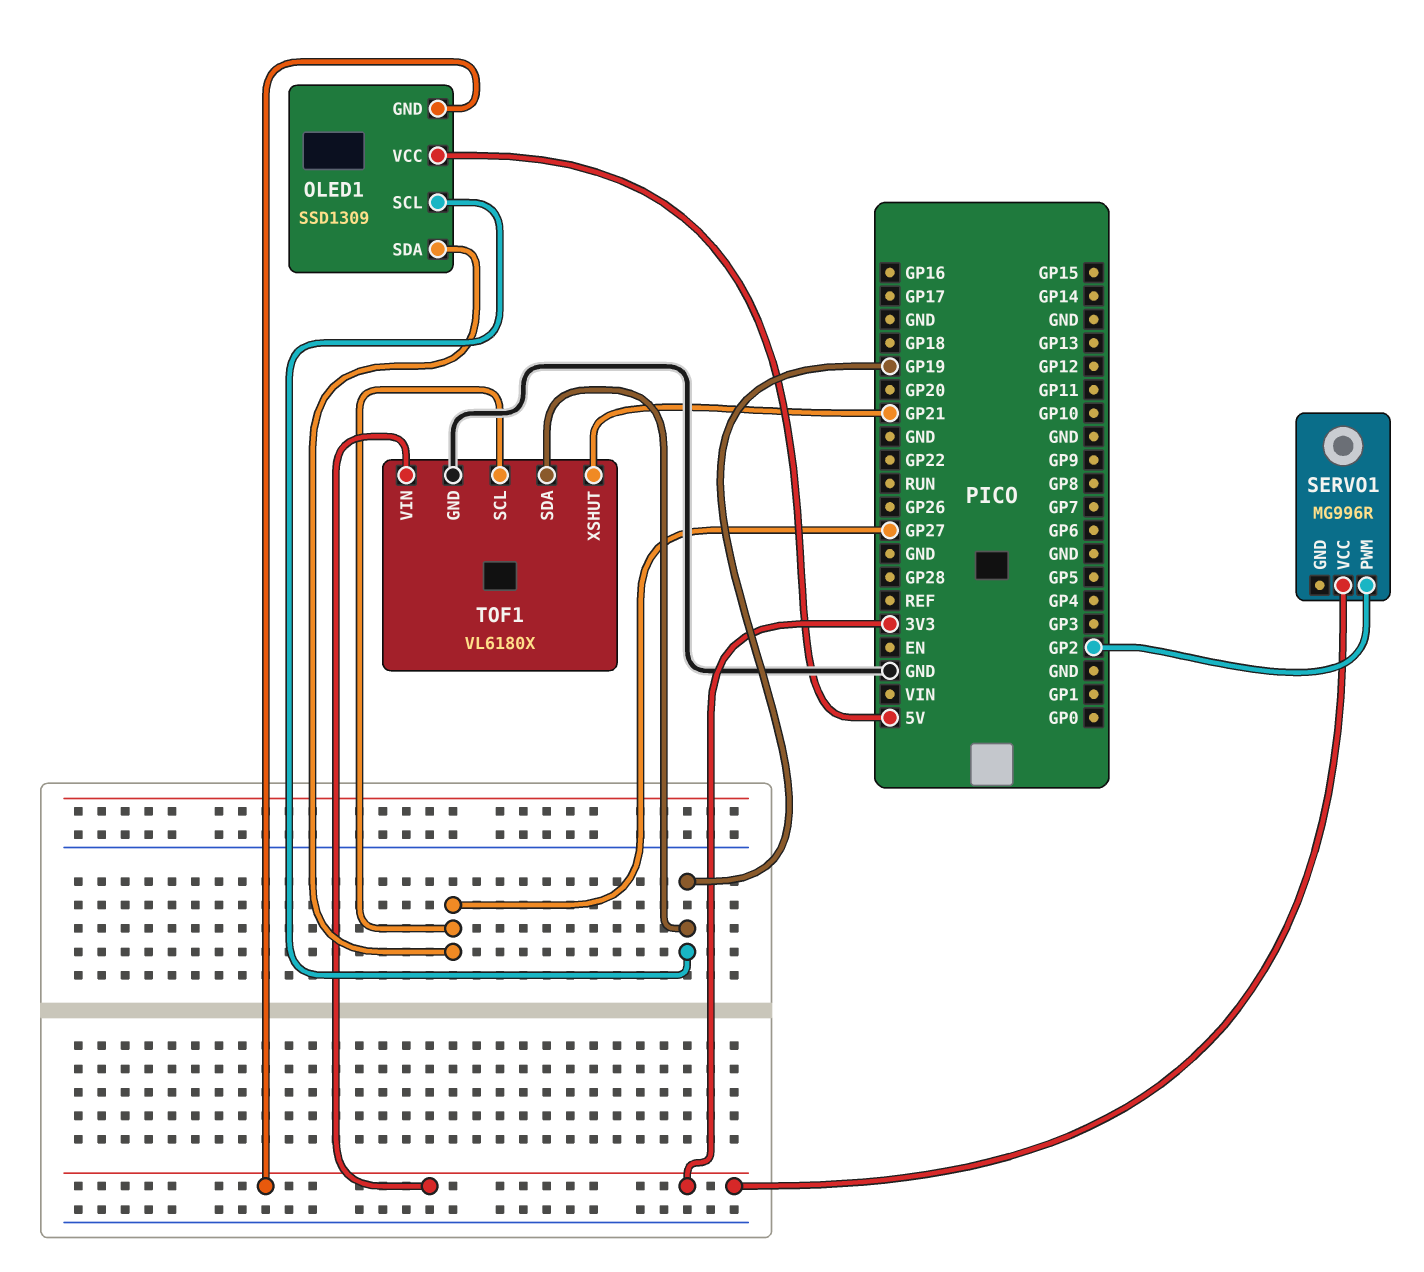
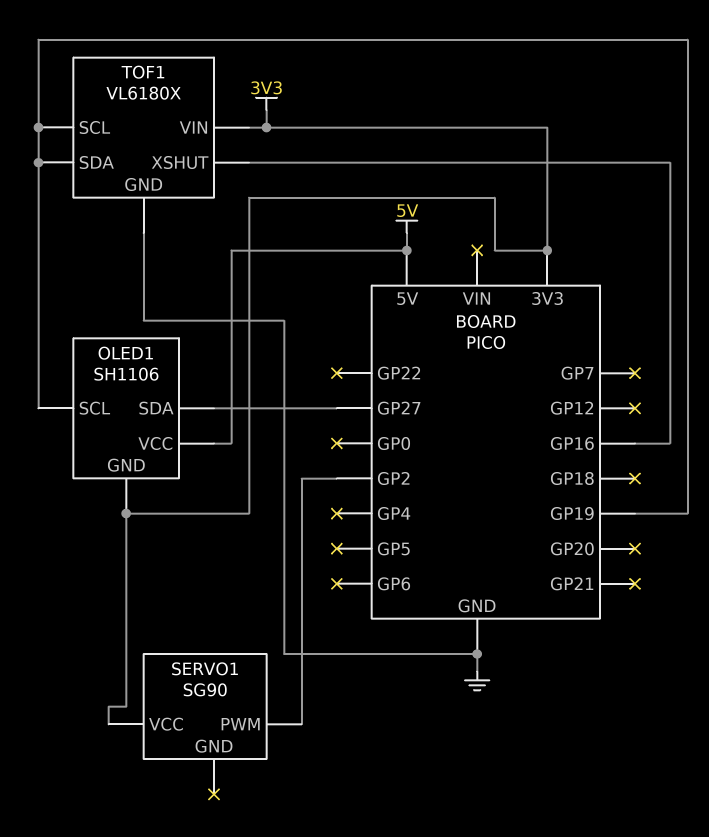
OLED1: SSD1309 -> SH1106
SERVO1: MG996R -> SG90
TOF1 pin SCL: GP27 -> GP19
TOF1 pin XSHUT: GP21 -> GP16

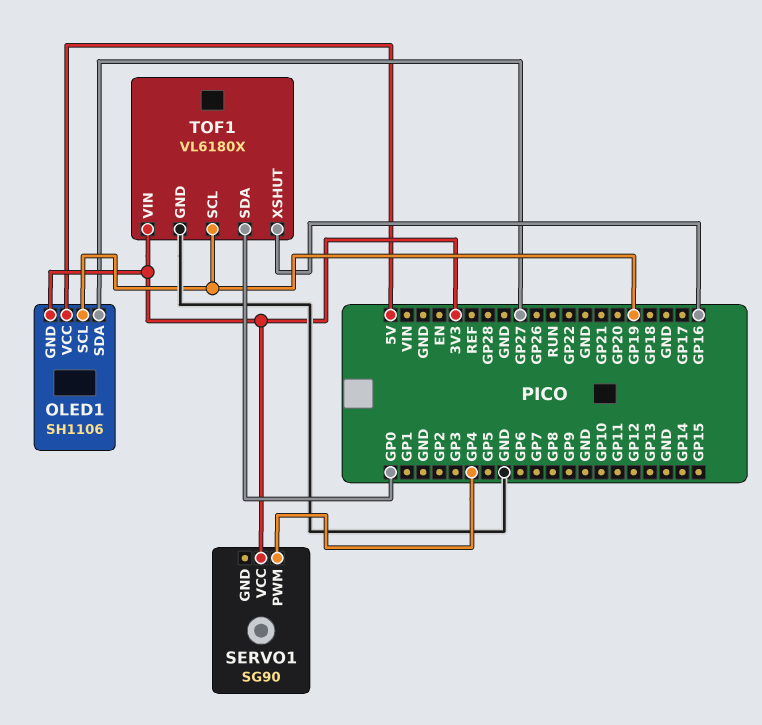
SERVO1 pin PWM: GP2 -> GP4
TOF1 pin SDA: GP19 -> GP0

